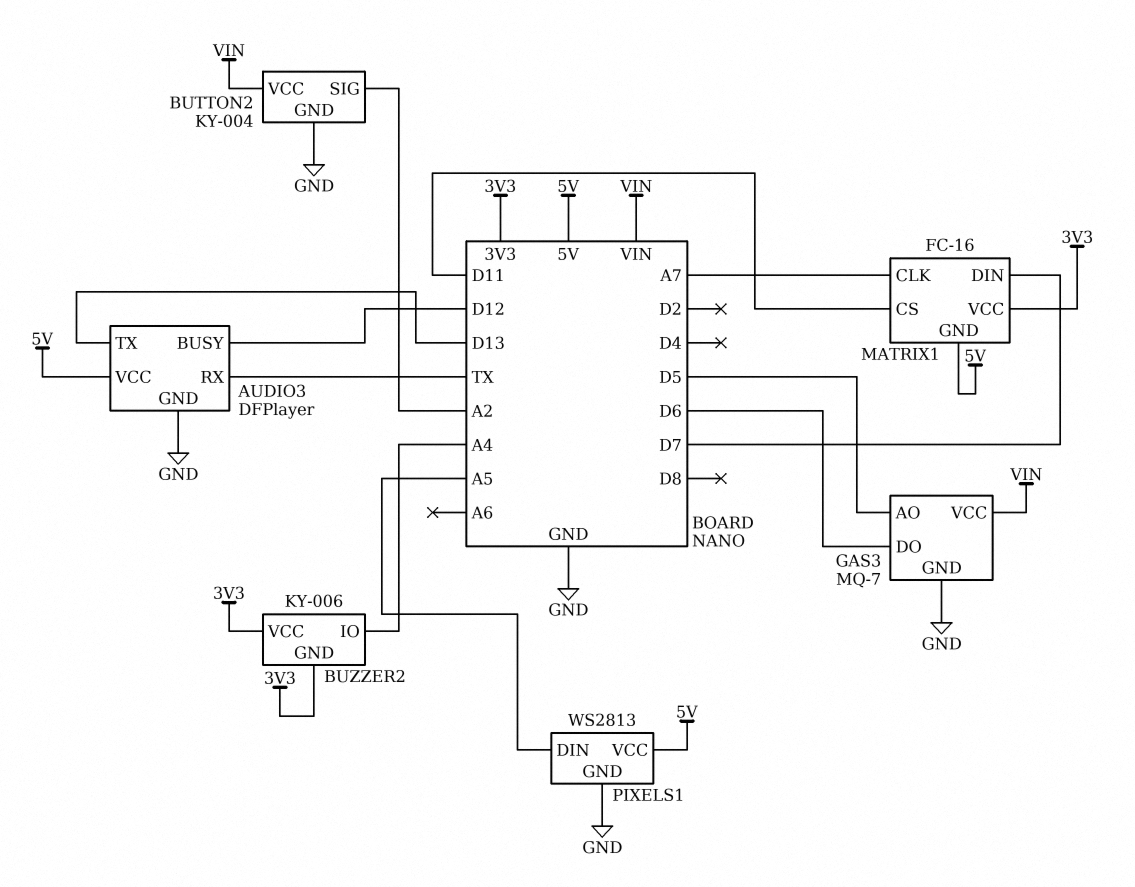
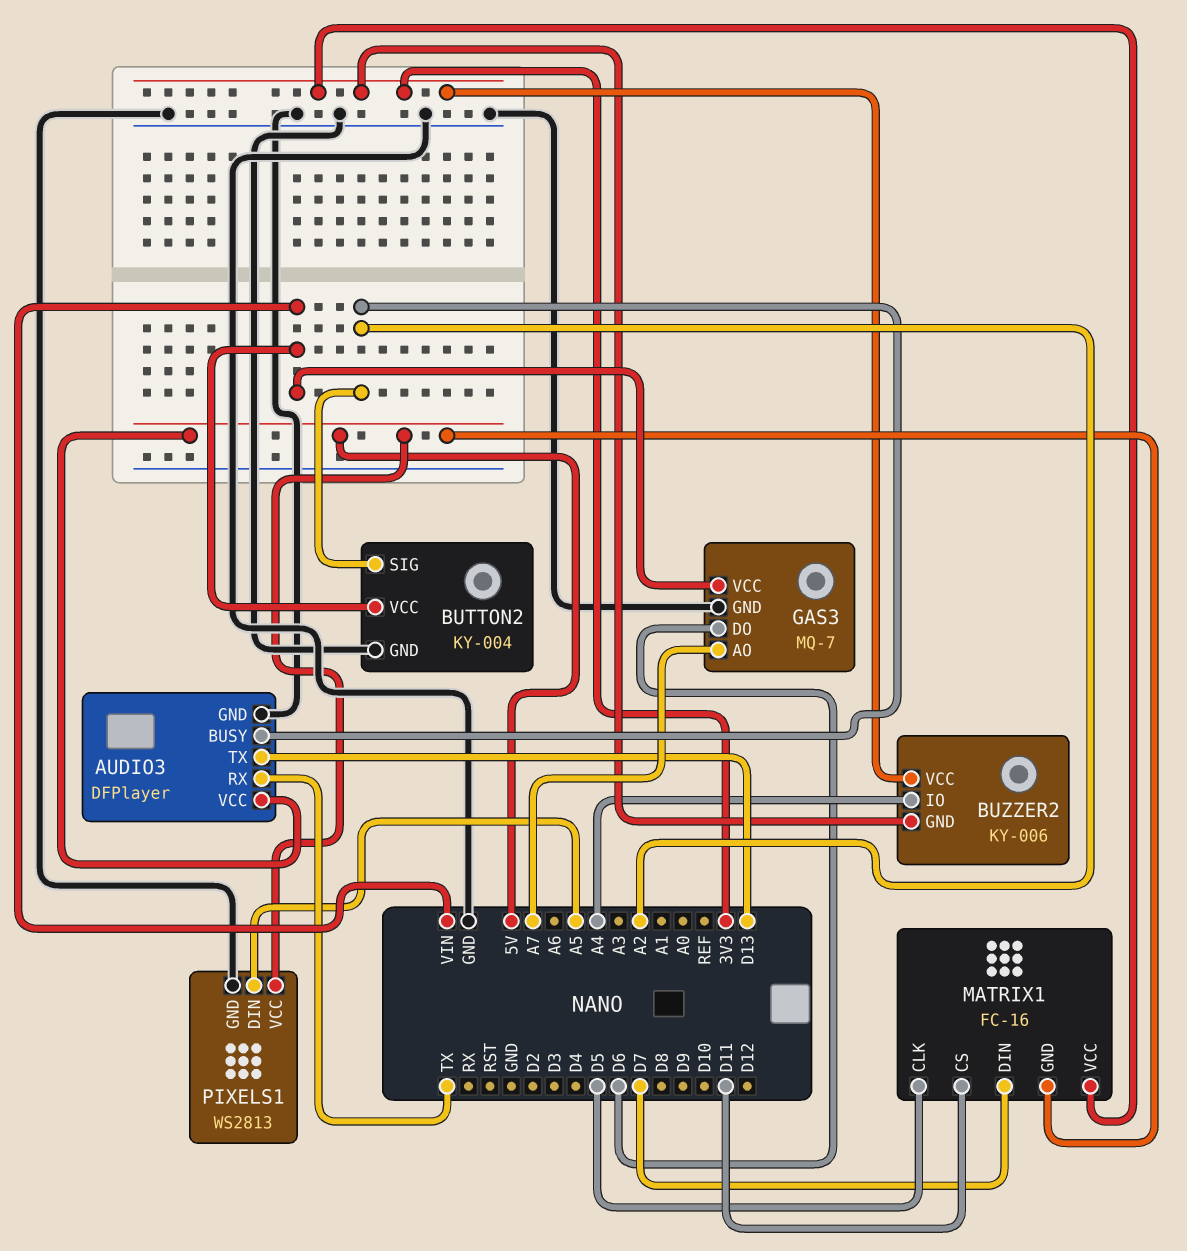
AUDIO3 pin BUSY: D12 -> A2
GAS3 pin AO: D5 -> A7
MATRIX1 pin CLK: A7 -> D5

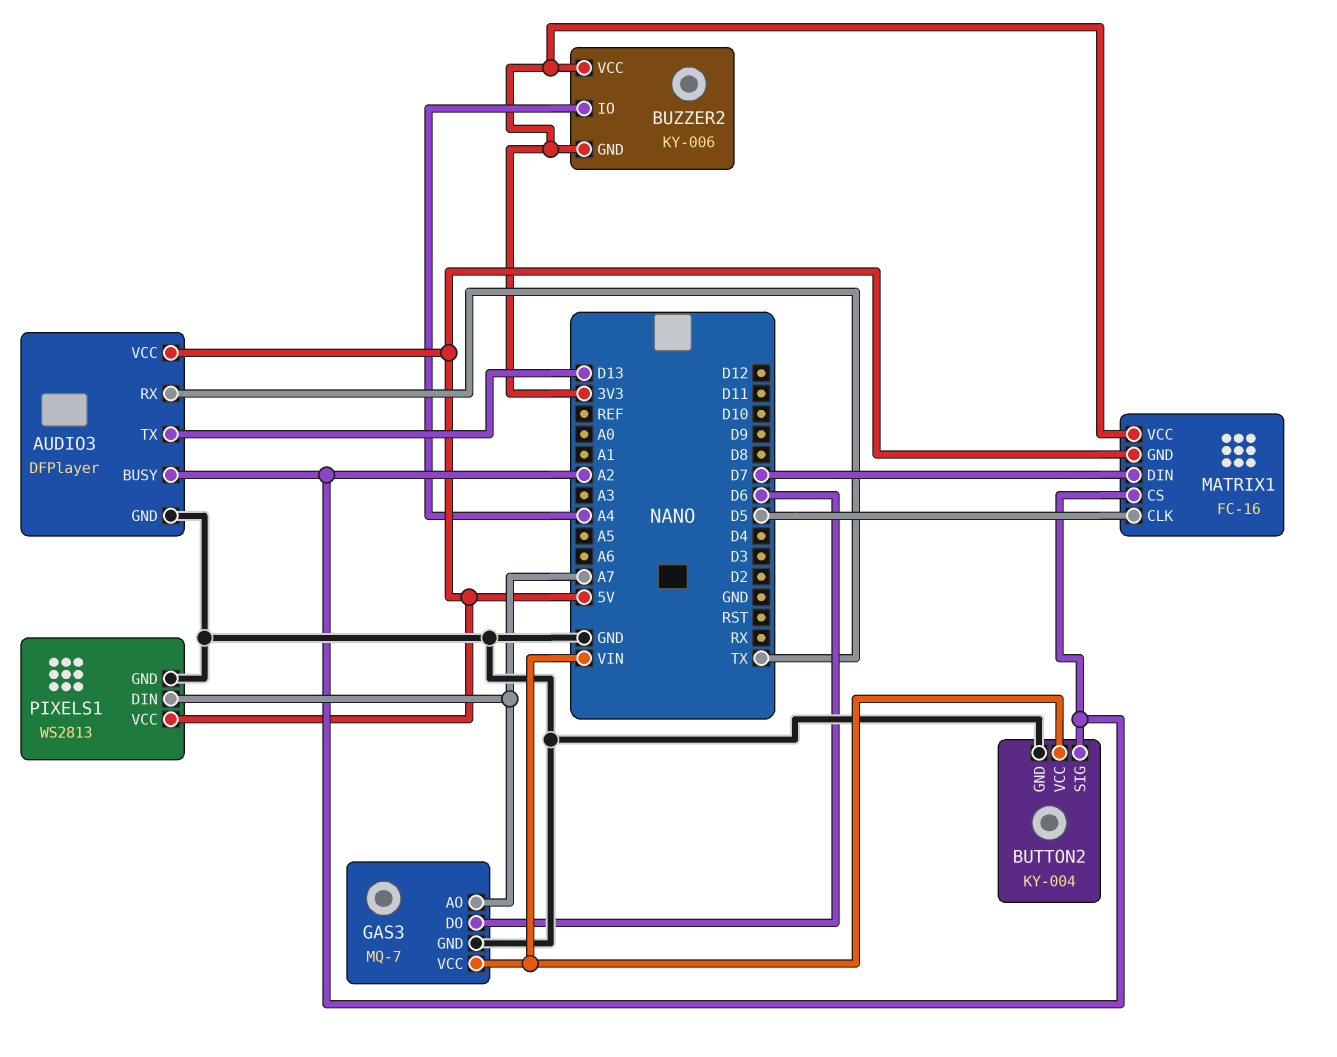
MATRIX1 pin CS: D11 -> A2
PIXELS1 pin DIN: A5 -> A7

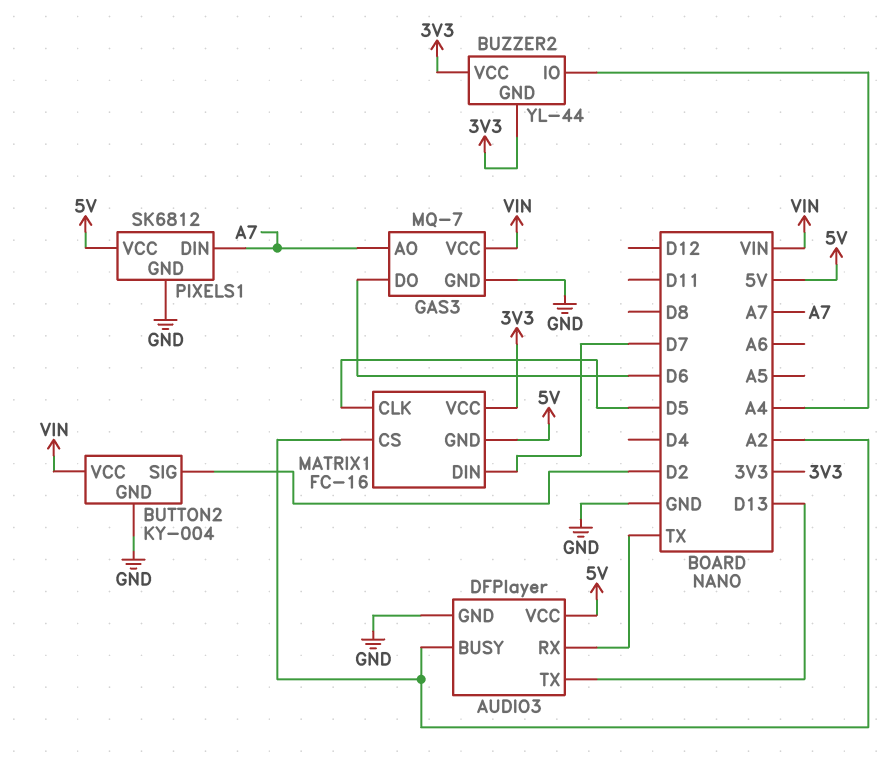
BUTTON2 pin SIG: A2 -> D2
BUZZER2: KY-006 -> YL-44
PIXELS1: WS2813 -> SK6812

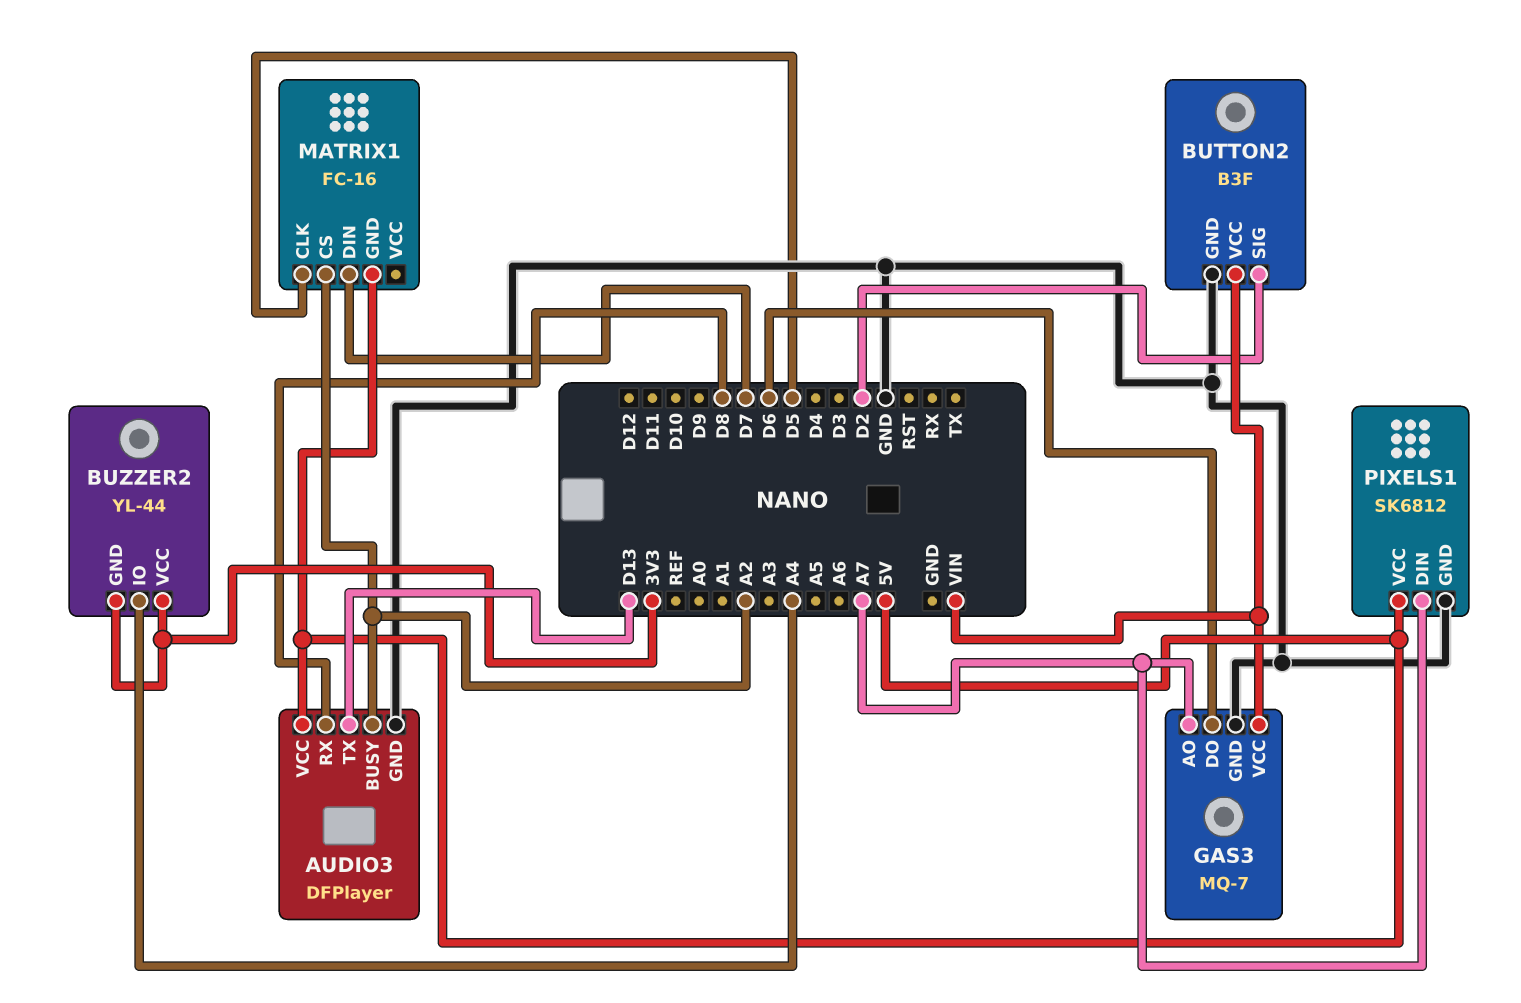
AUDIO3 pin RX: TX -> D8
BUTTON2: KY-004 -> B3F
MATRIX1 pin VCC: 3V3 -> none

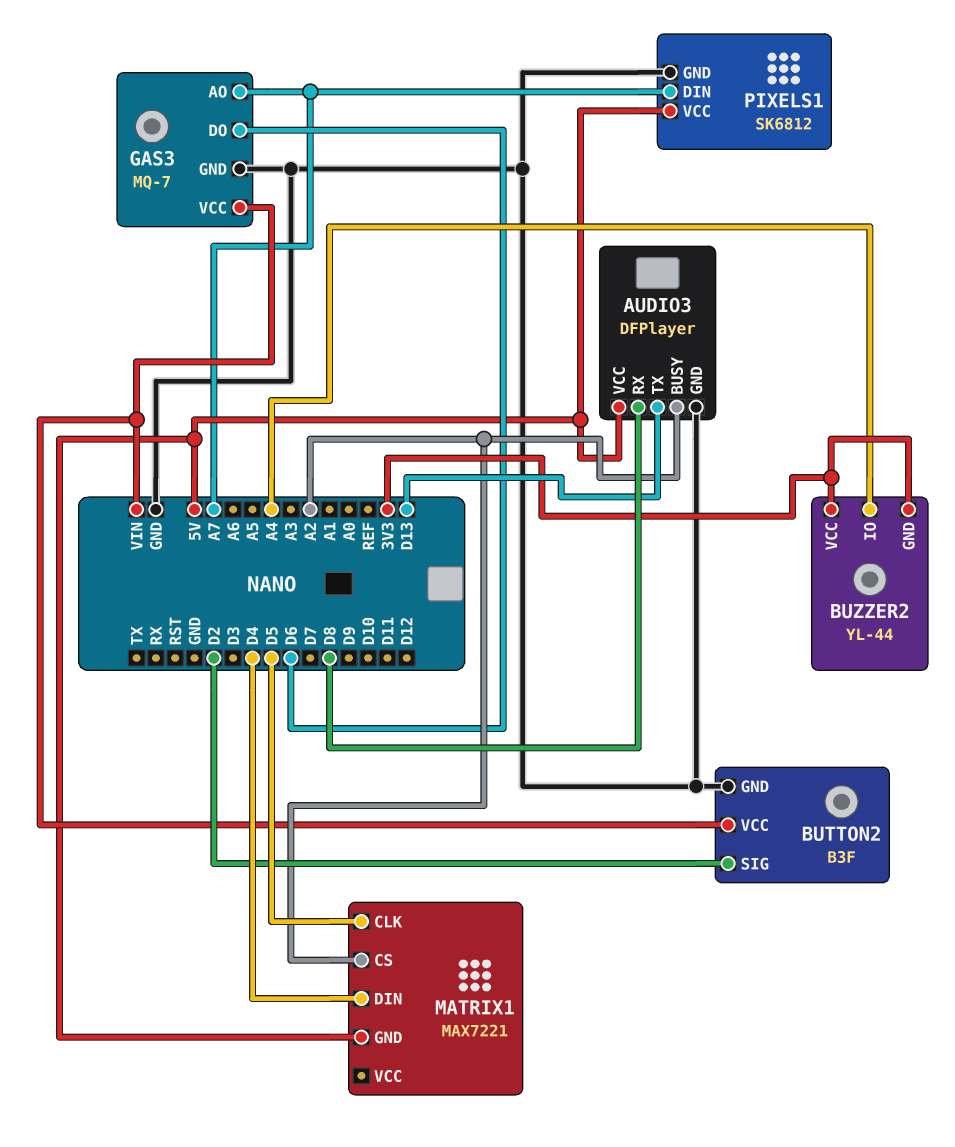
MATRIX1: FC-16 -> MAX7221
MATRIX1 pin DIN: D7 -> D4

